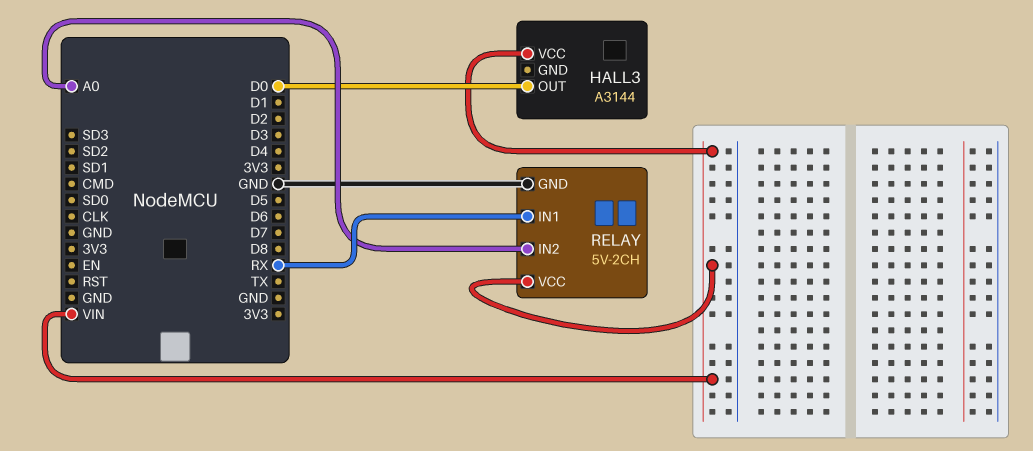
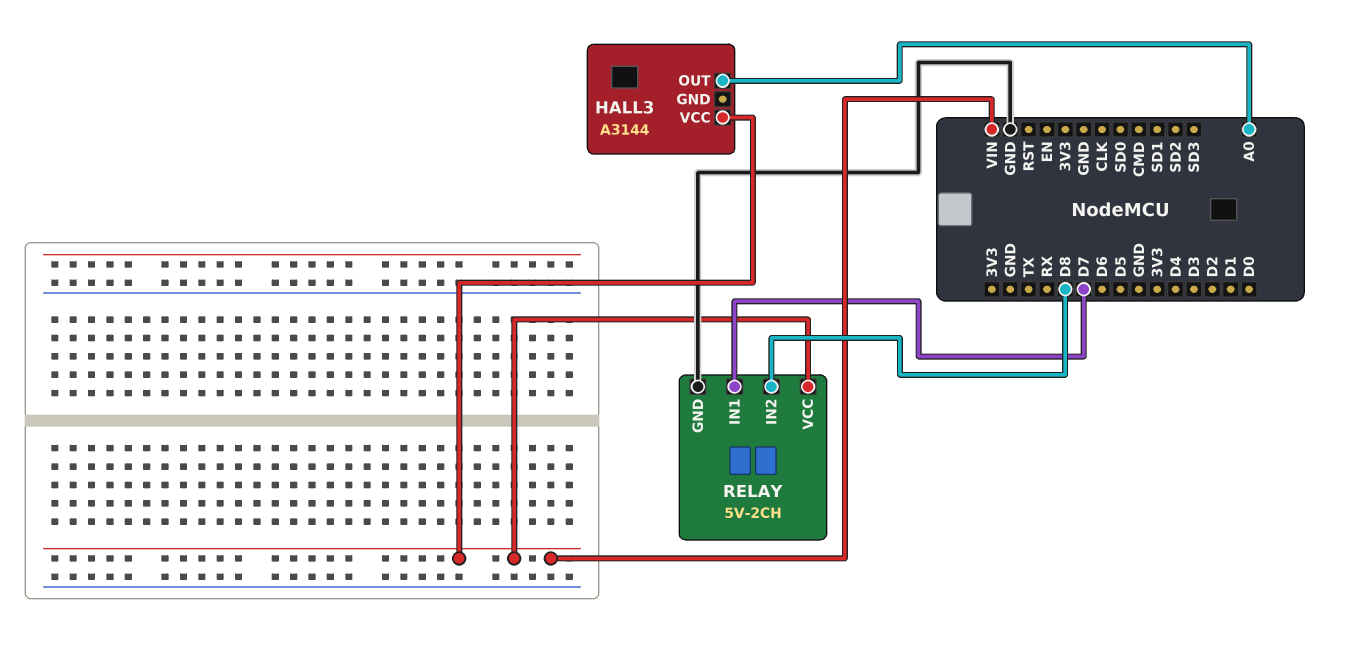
HALL3 pin OUT: D0 -> A0
RELAY pin IN1: RX -> D7
RELAY pin IN2: A0 -> D8

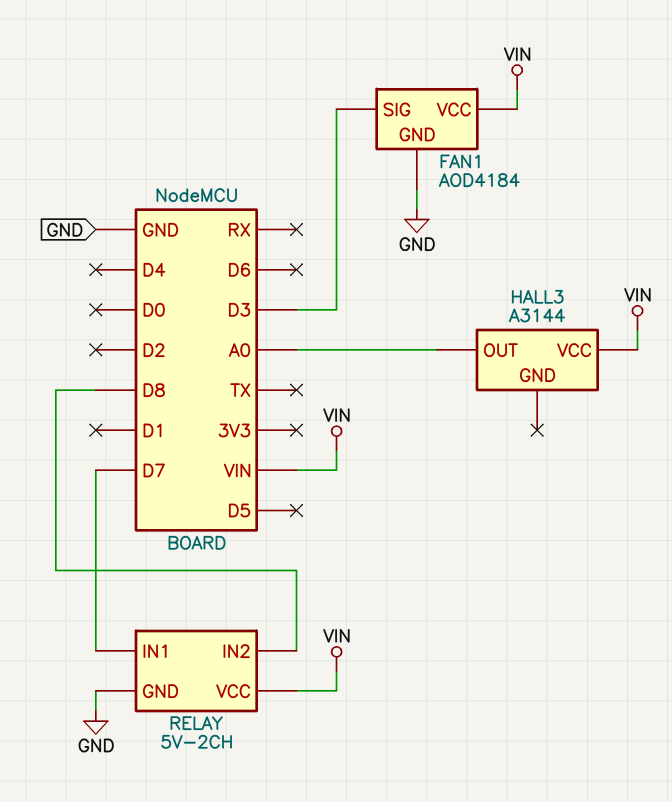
FAN1: none -> AOD4184
FAN1 pin GND: none -> GND
FAN1 pin SIG: none -> D3
FAN1 pin VCC: none -> VIN

